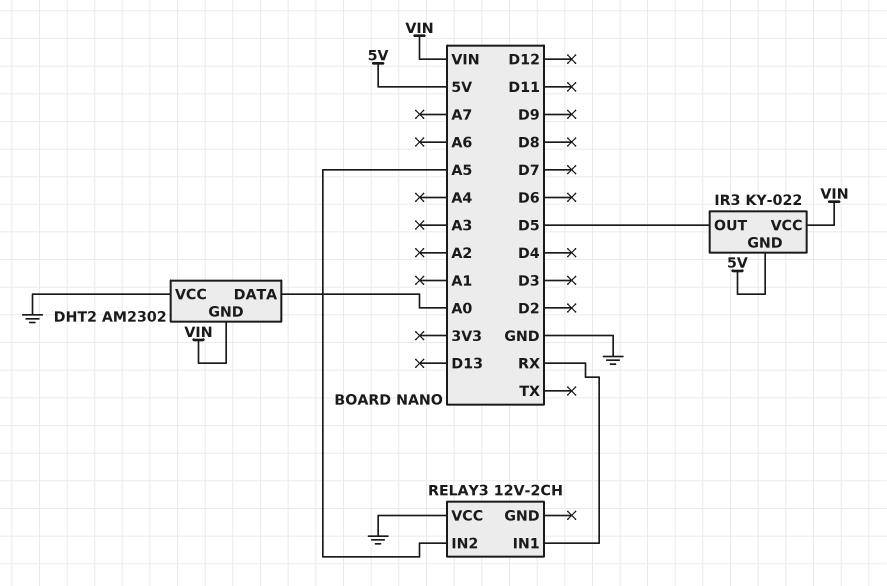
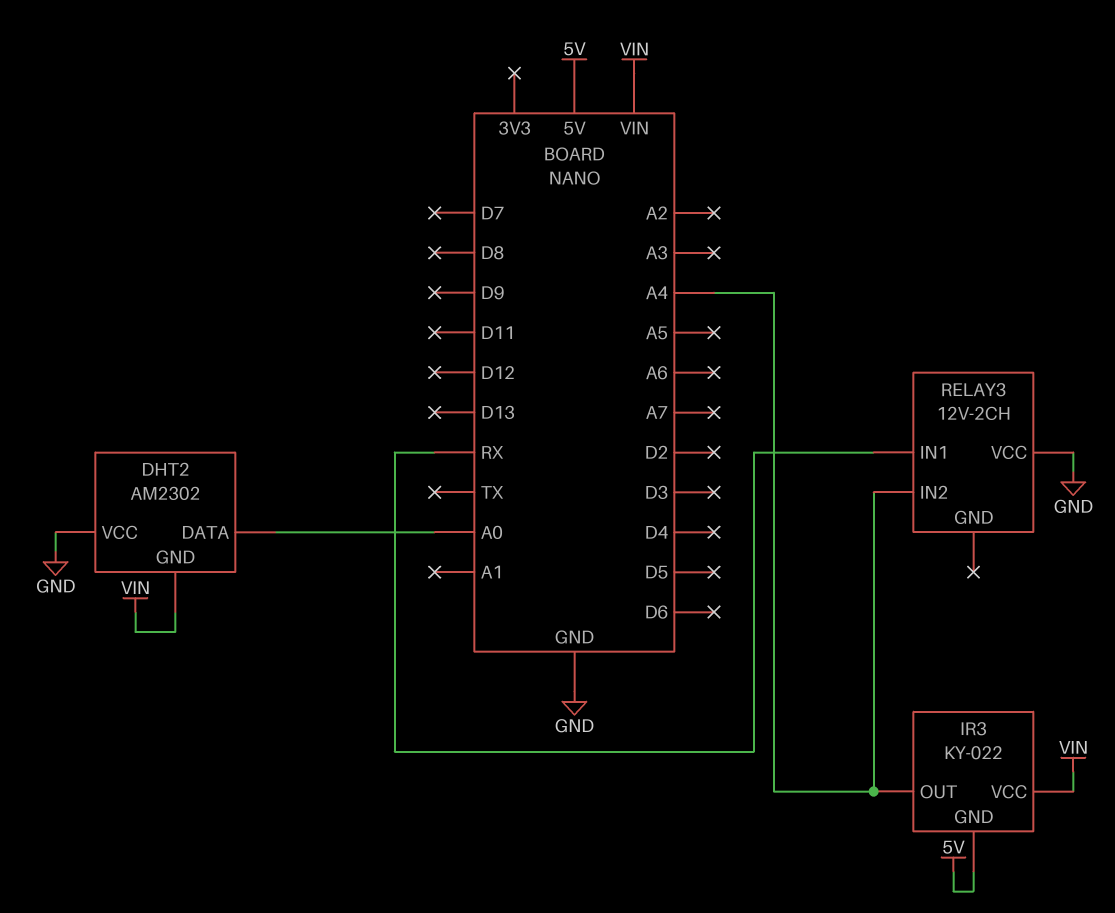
IR3 pin OUT: D5 -> A4
RELAY3 pin IN2: A5 -> A4

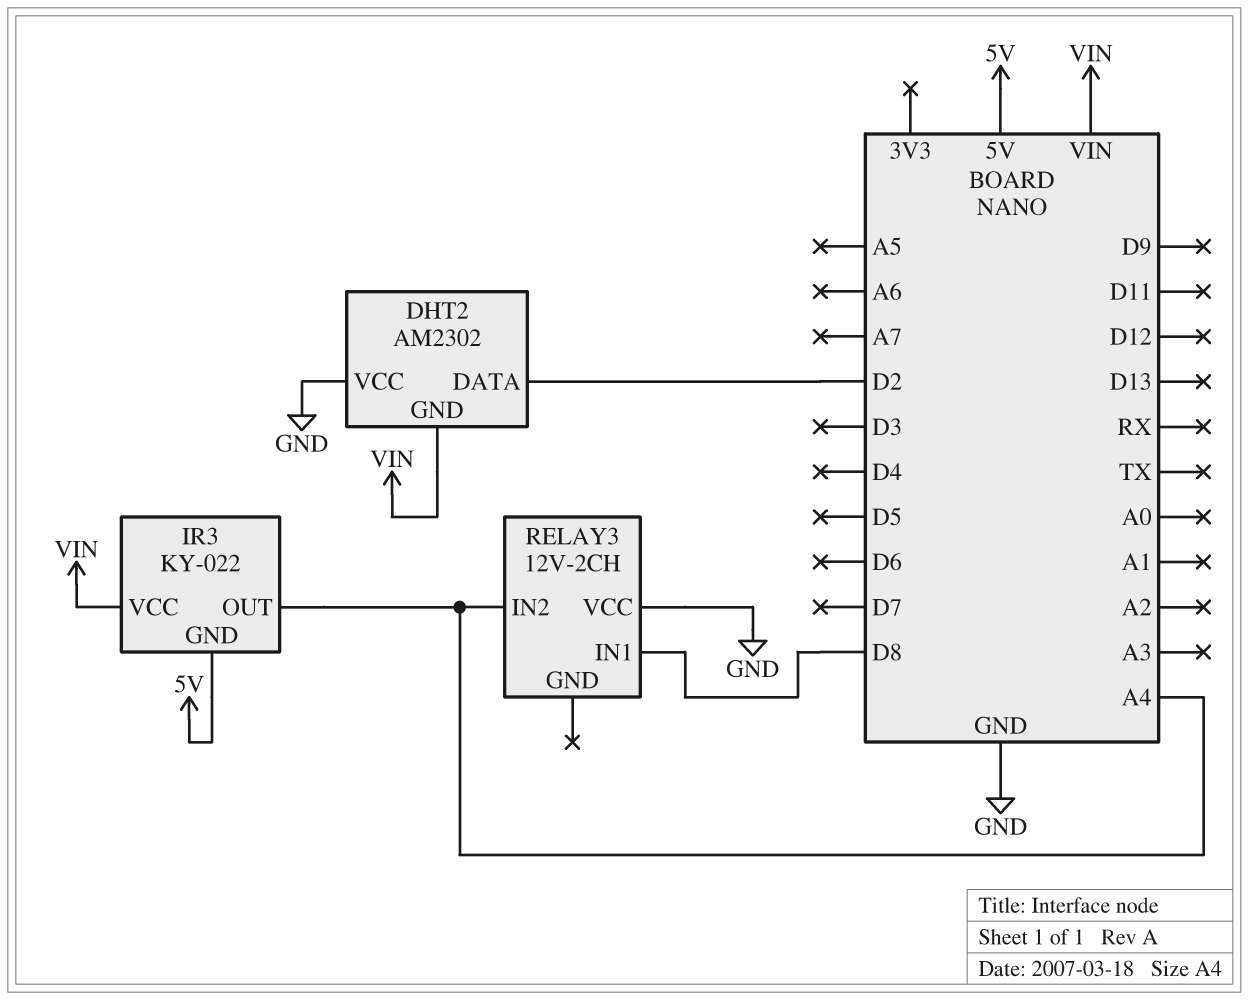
DHT2 pin DATA: A0 -> D2
RELAY3 pin IN1: RX -> D8

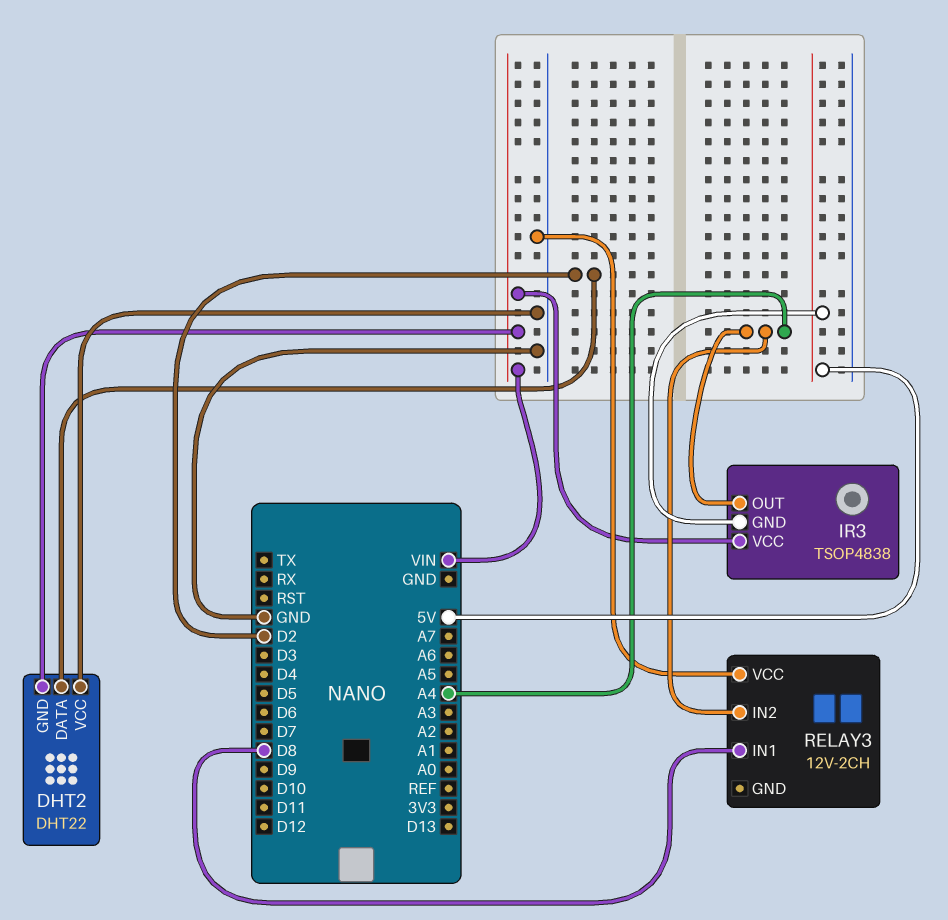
DHT2: AM2302 -> DHT22
IR3: KY-022 -> TSOP4838

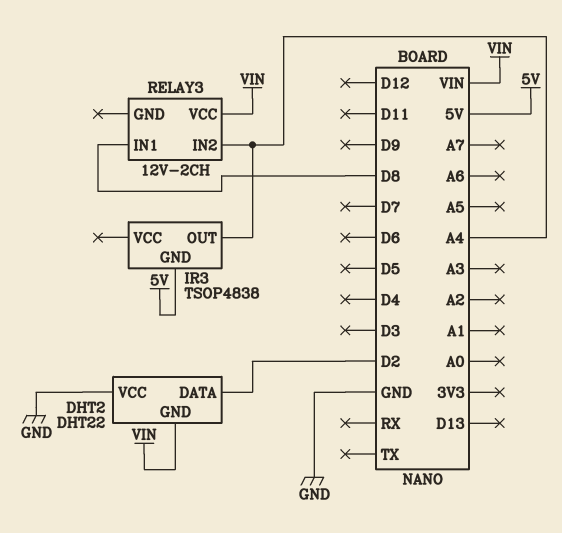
IR3 pin VCC: VIN -> none
RELAY3 pin VCC: GND -> VIN

